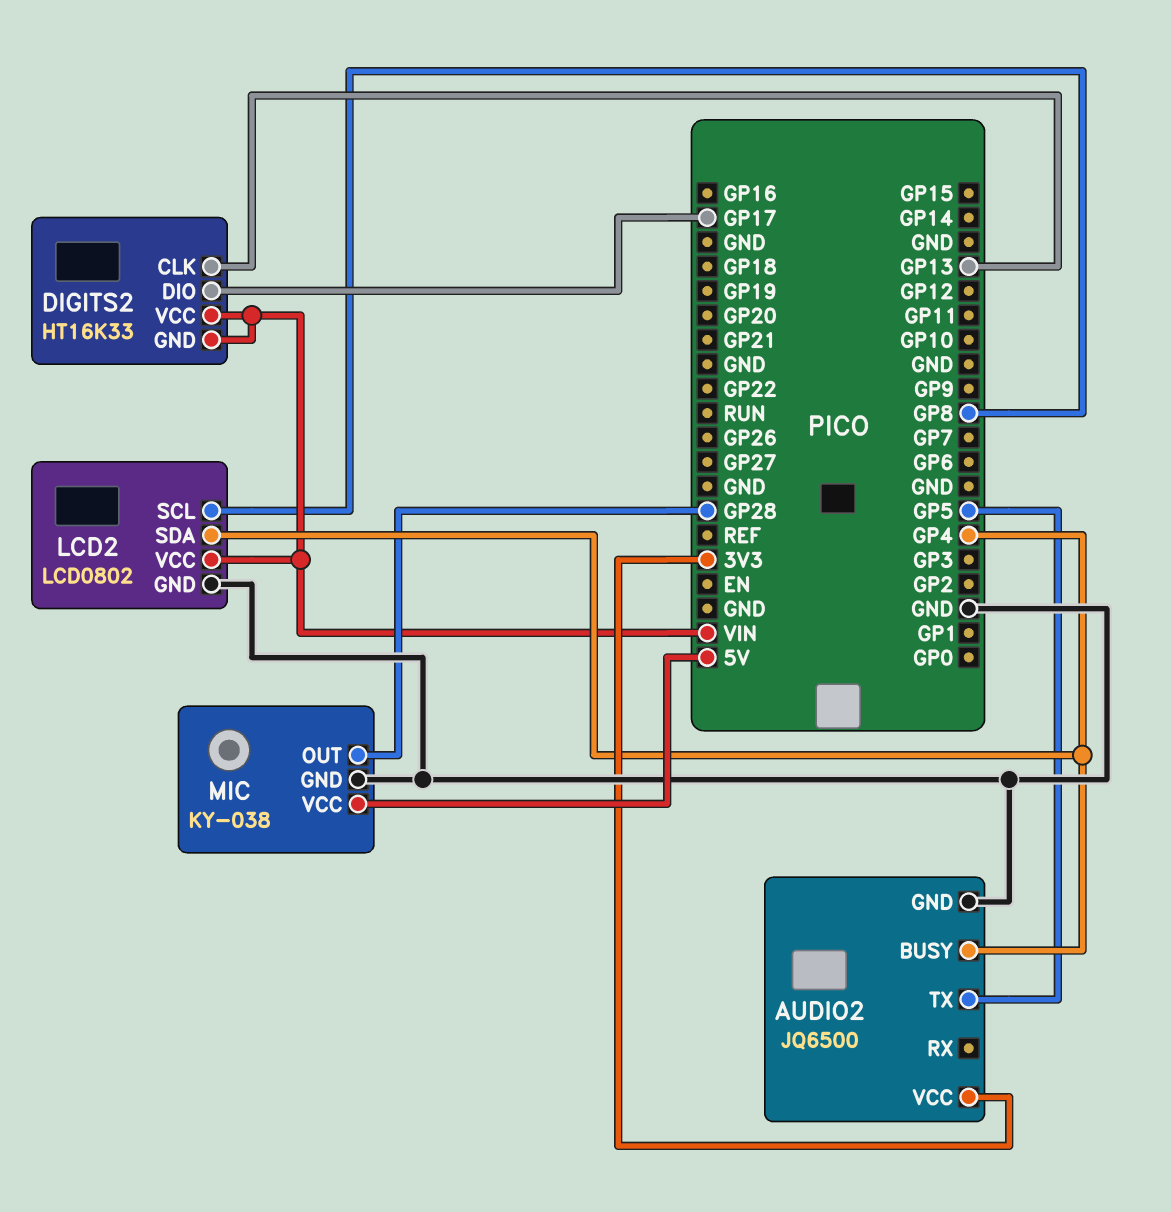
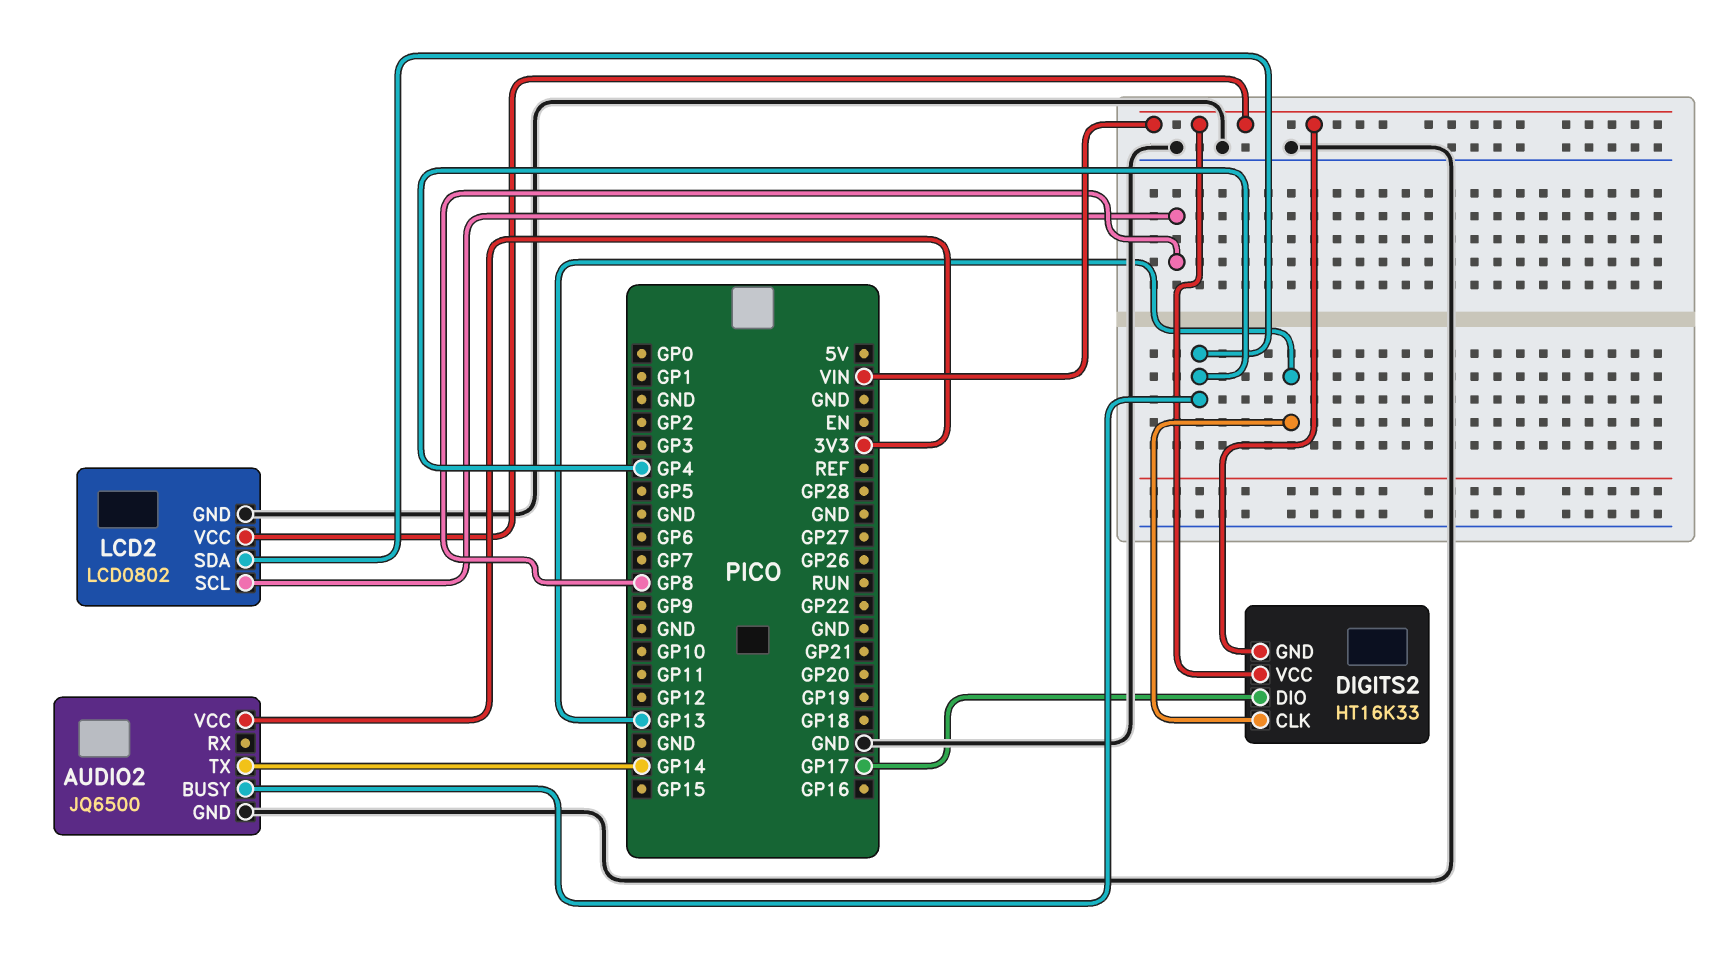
AUDIO2 pin TX: GP5 -> GP14
MIC: KY-038 -> none
MIC pin GND: GND -> none
MIC pin OUT: GP28 -> none
MIC pin VCC: 5V -> none

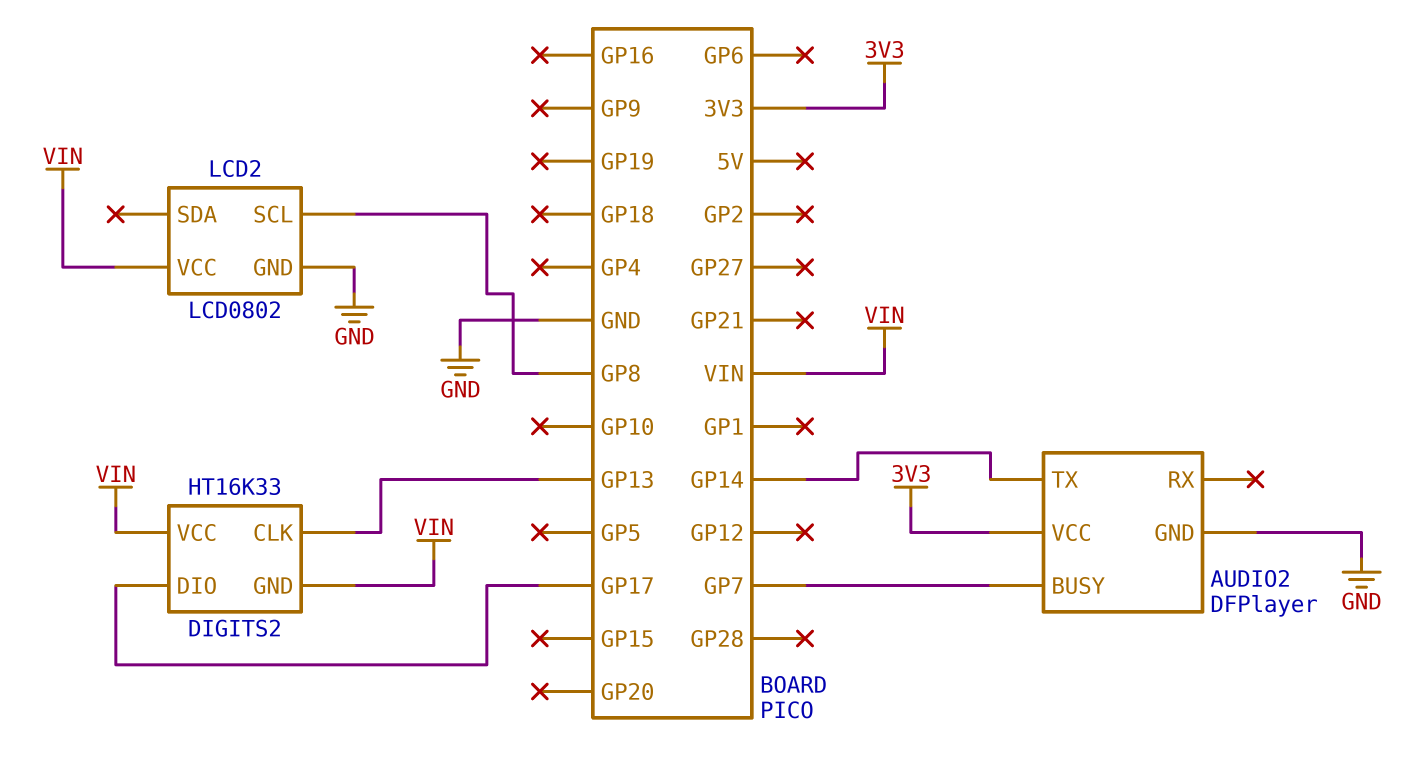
AUDIO2: JQ6500 -> DFPlayer
AUDIO2 pin BUSY: GP4 -> GP7
LCD2 pin SDA: GP4 -> none

